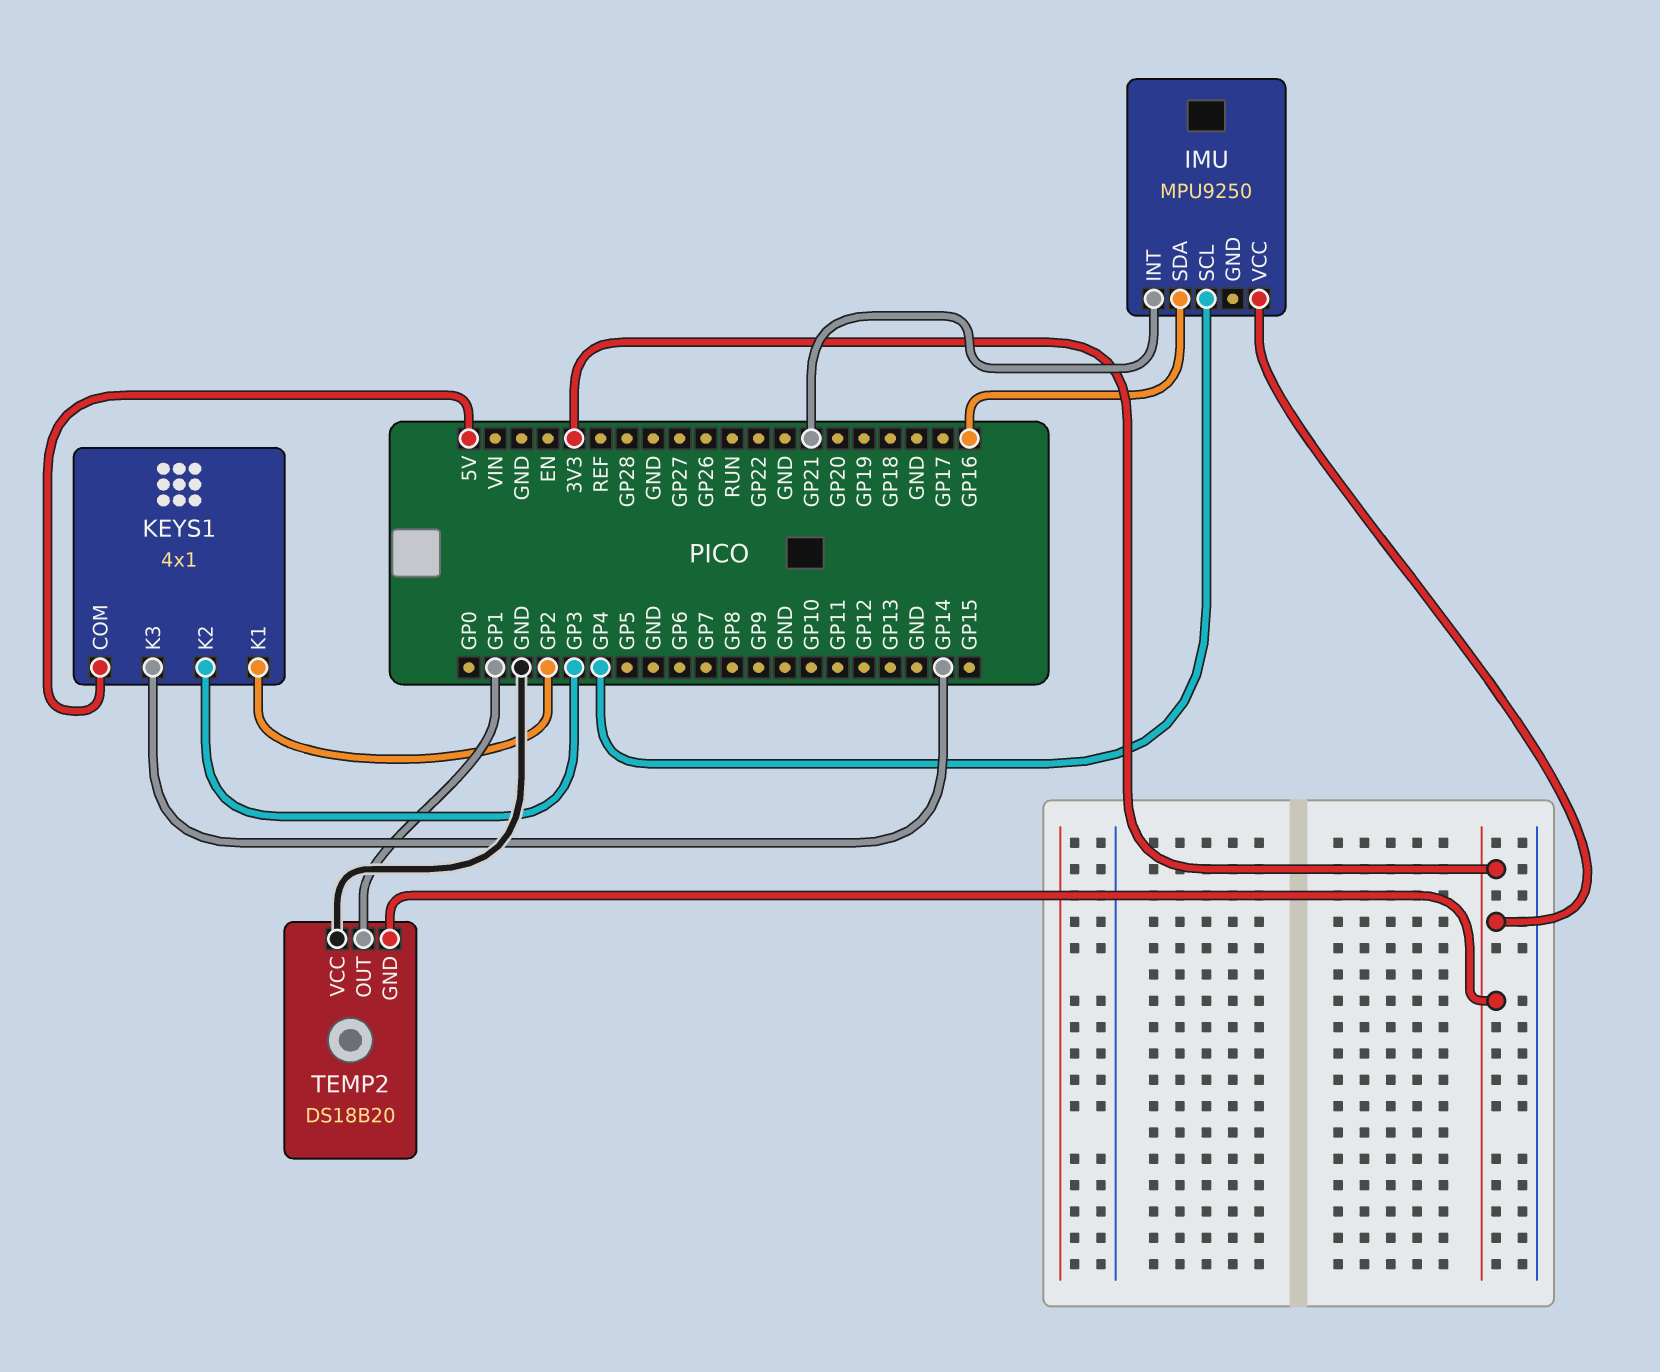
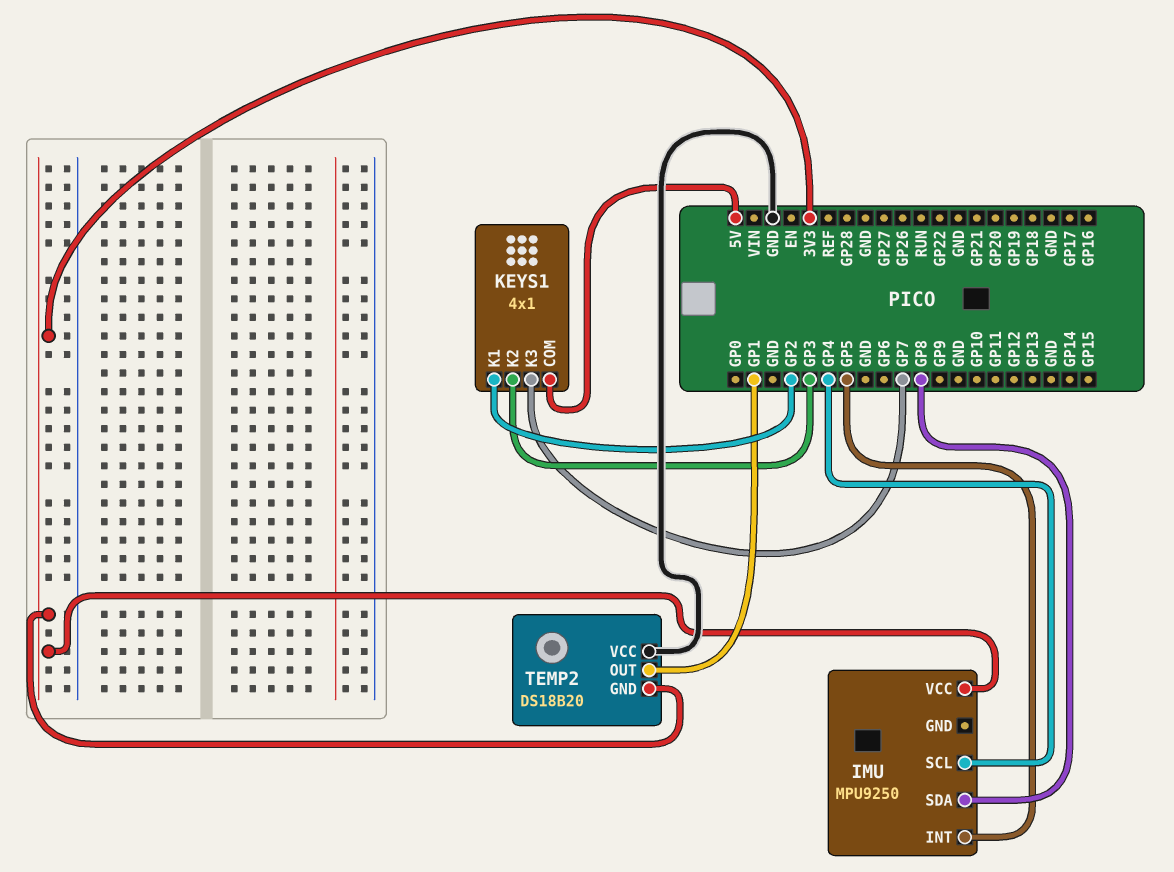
IMU pin INT: GP21 -> GP5
IMU pin SDA: GP16 -> GP8
KEYS1 pin K3: GP14 -> GP7

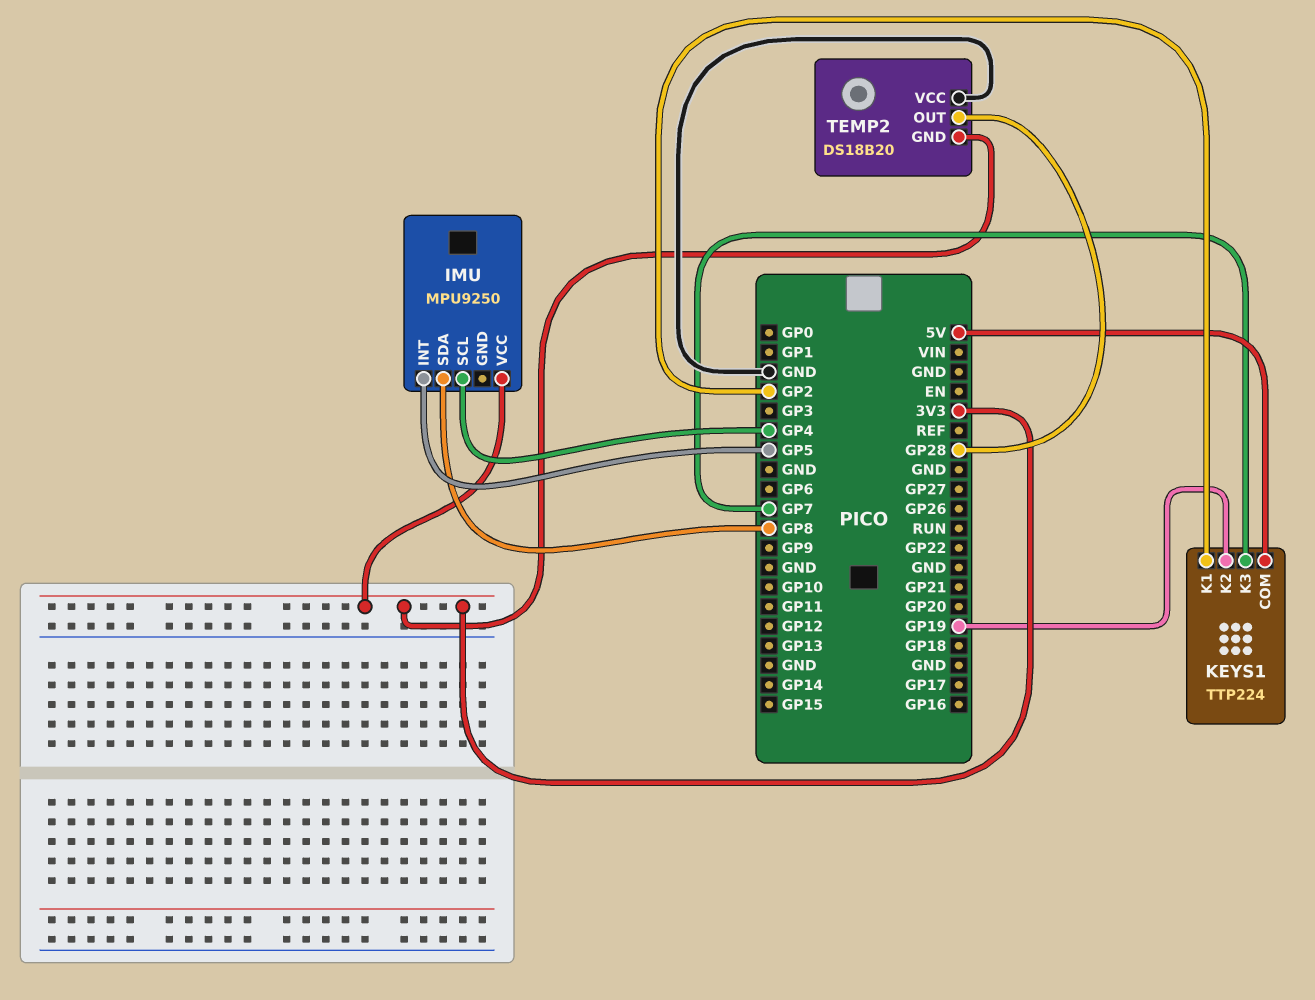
KEYS1: 4x1 -> TTP224
KEYS1 pin K2: GP3 -> GP19
TEMP2 pin OUT: GP1 -> GP28

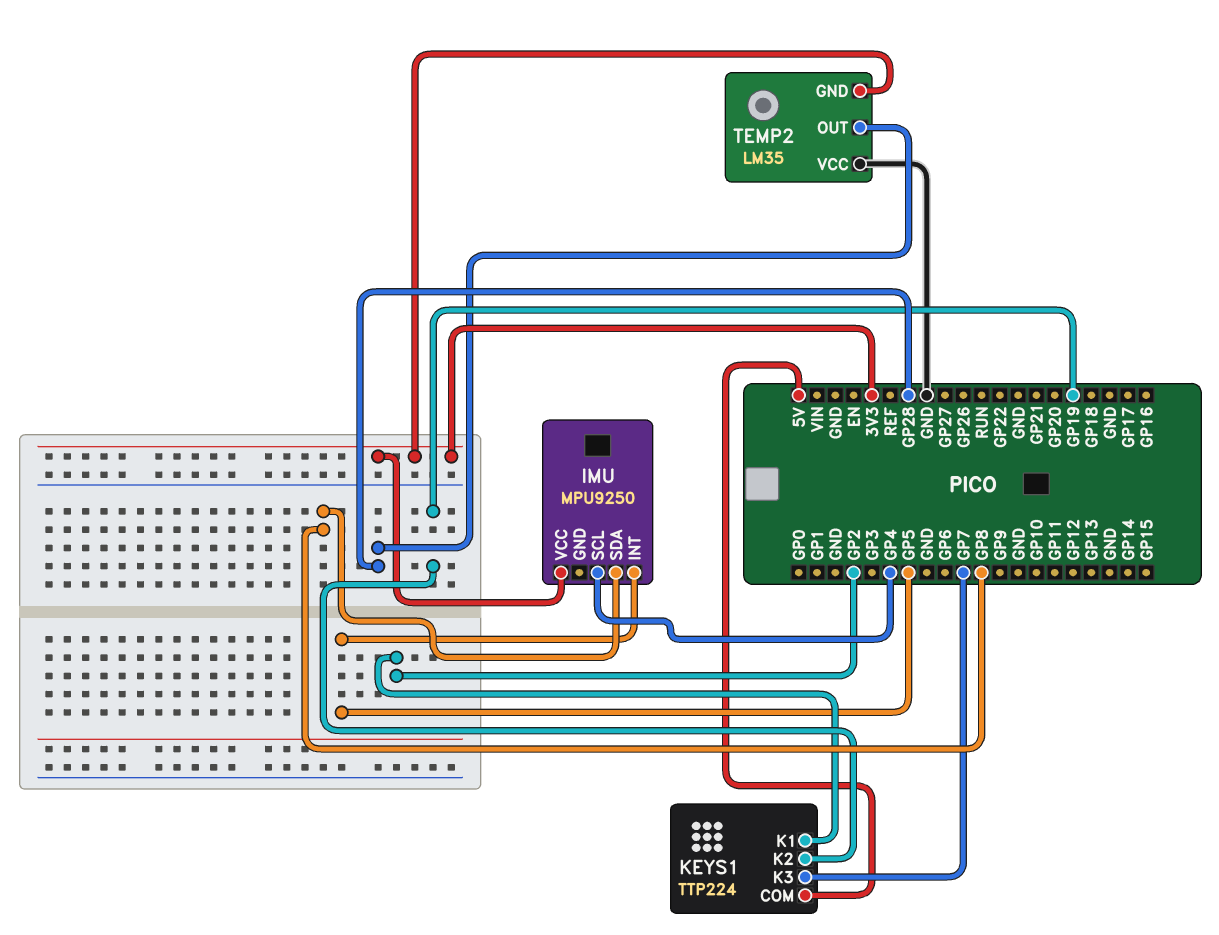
TEMP2: DS18B20 -> LM35

